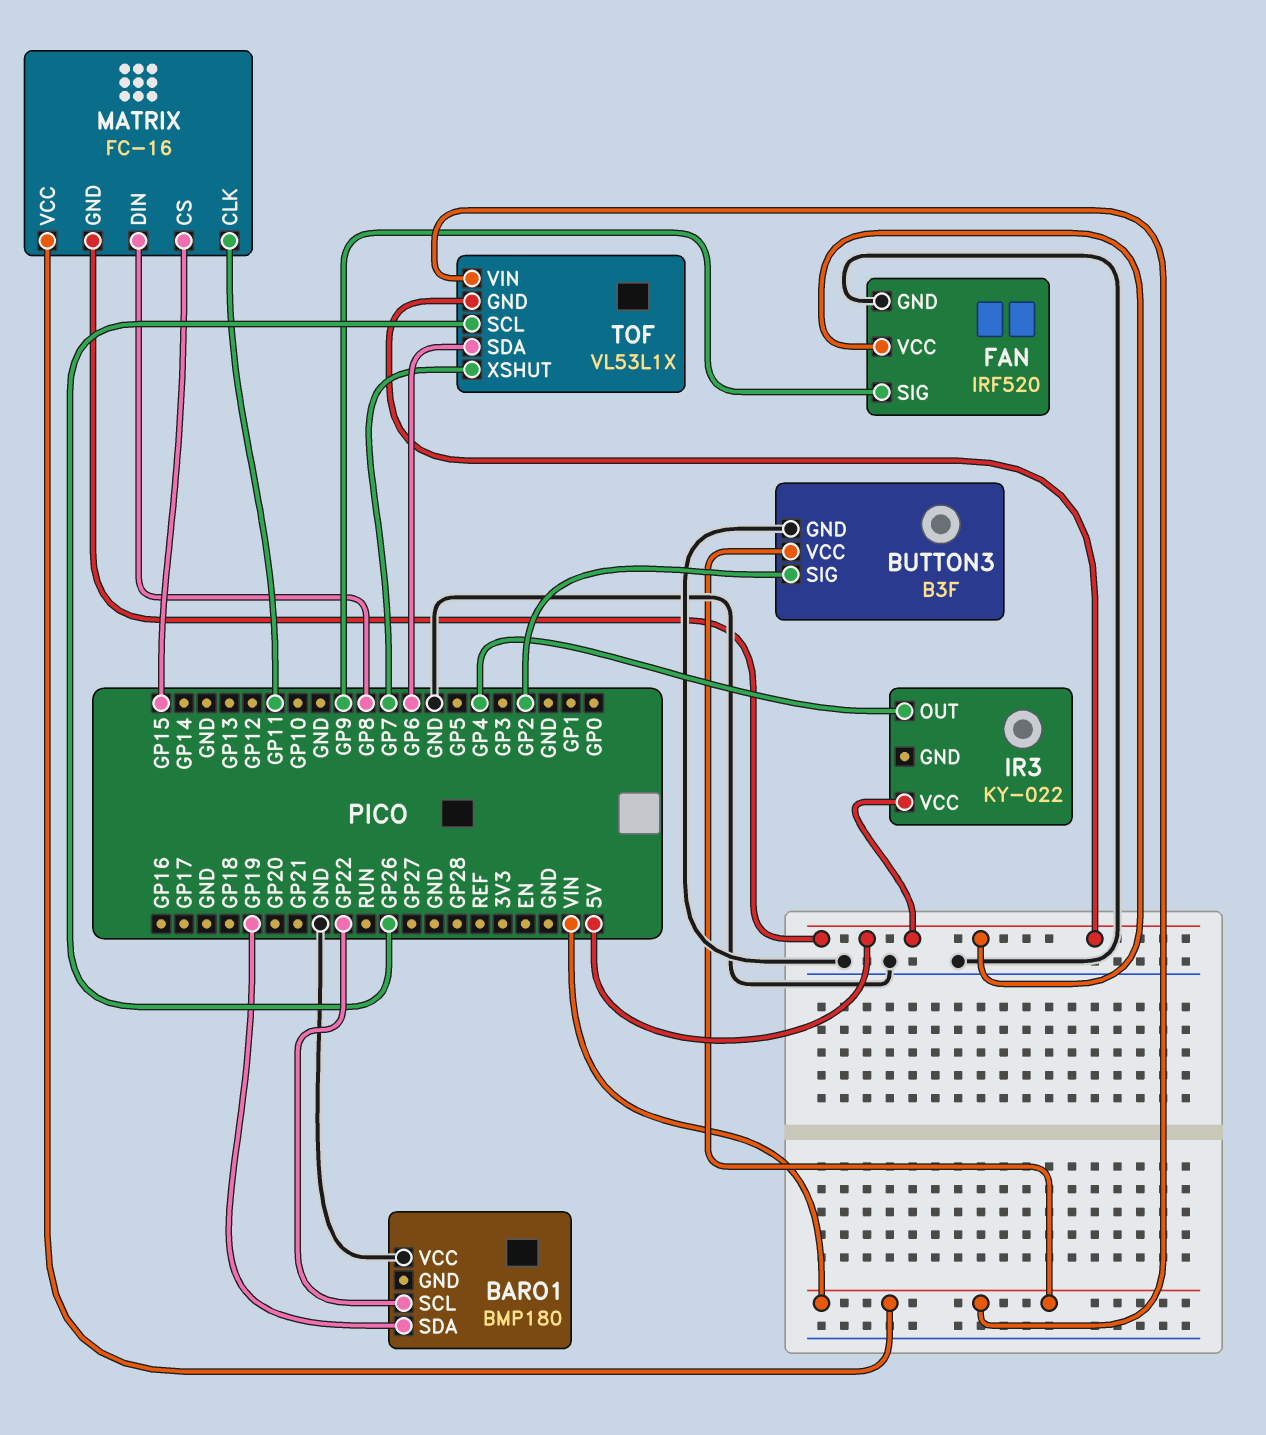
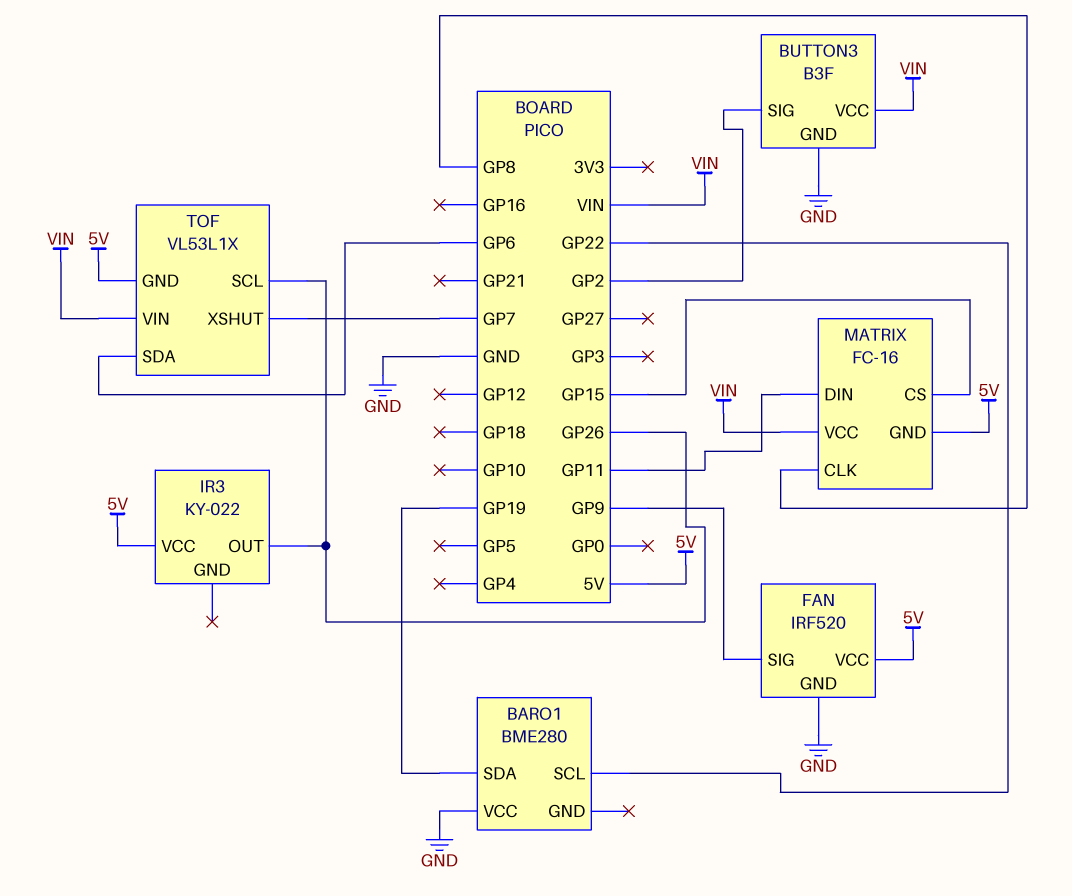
BARO1: BMP180 -> BME280
IR3 pin OUT: GP4 -> GP26
MATRIX pin CLK: GP11 -> GP8
MATRIX pin DIN: GP8 -> GP11

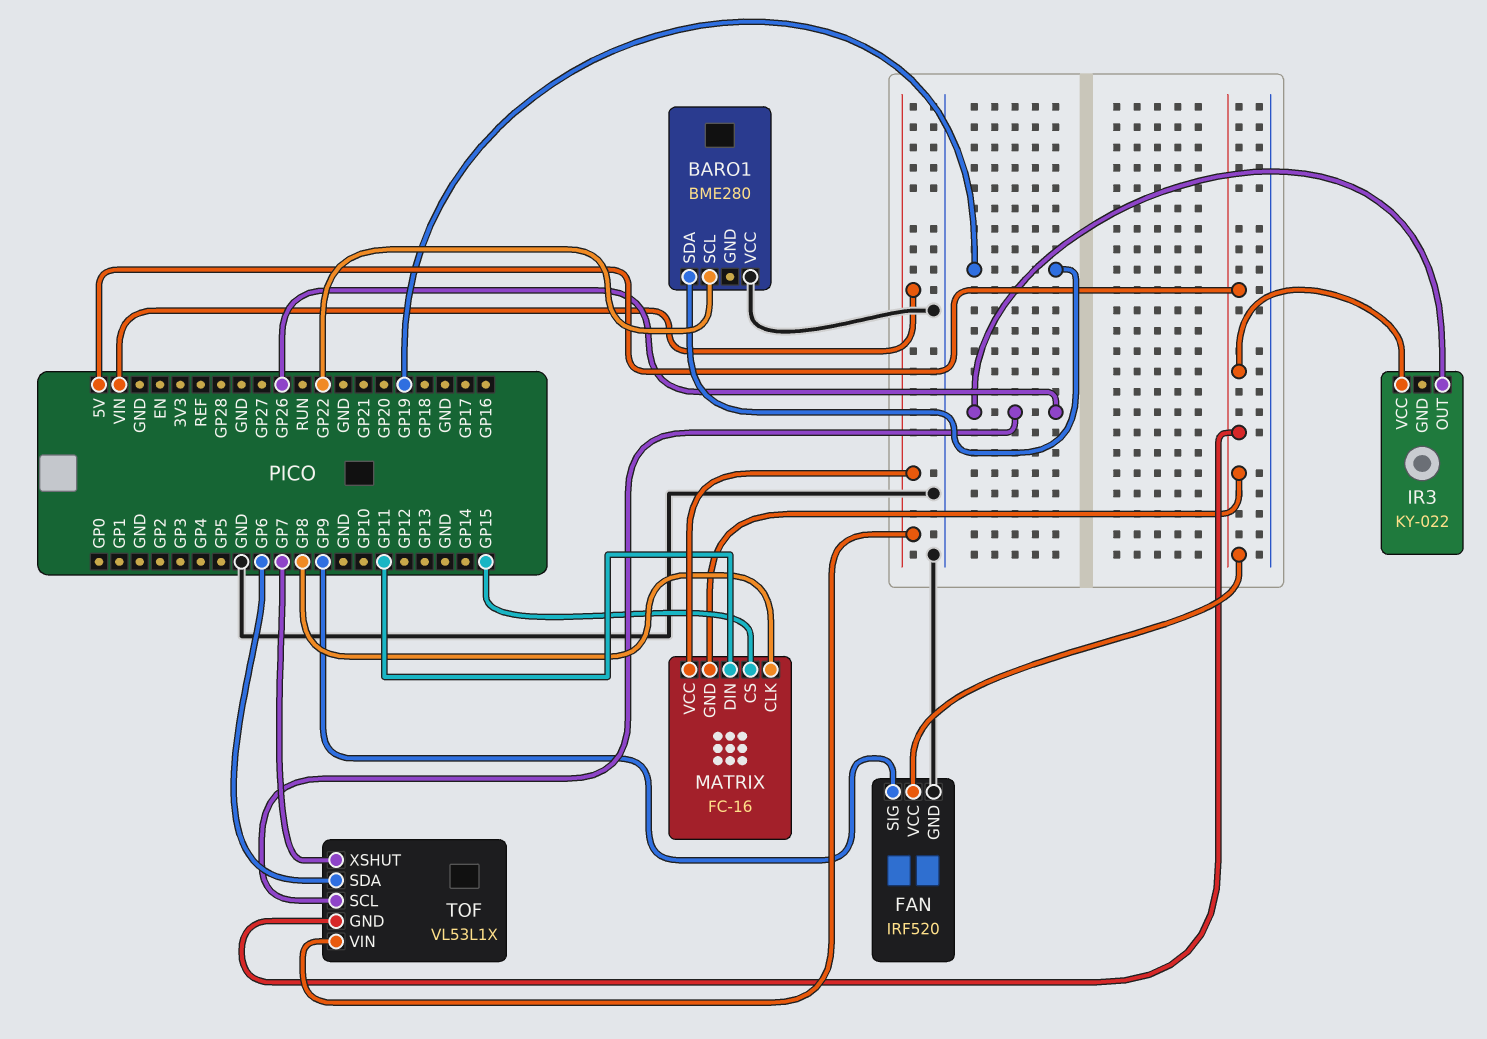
BUTTON3: B3F -> none
BUTTON3 pin GND: GND -> none
BUTTON3 pin SIG: GP2 -> none
BUTTON3 pin VCC: VIN -> none

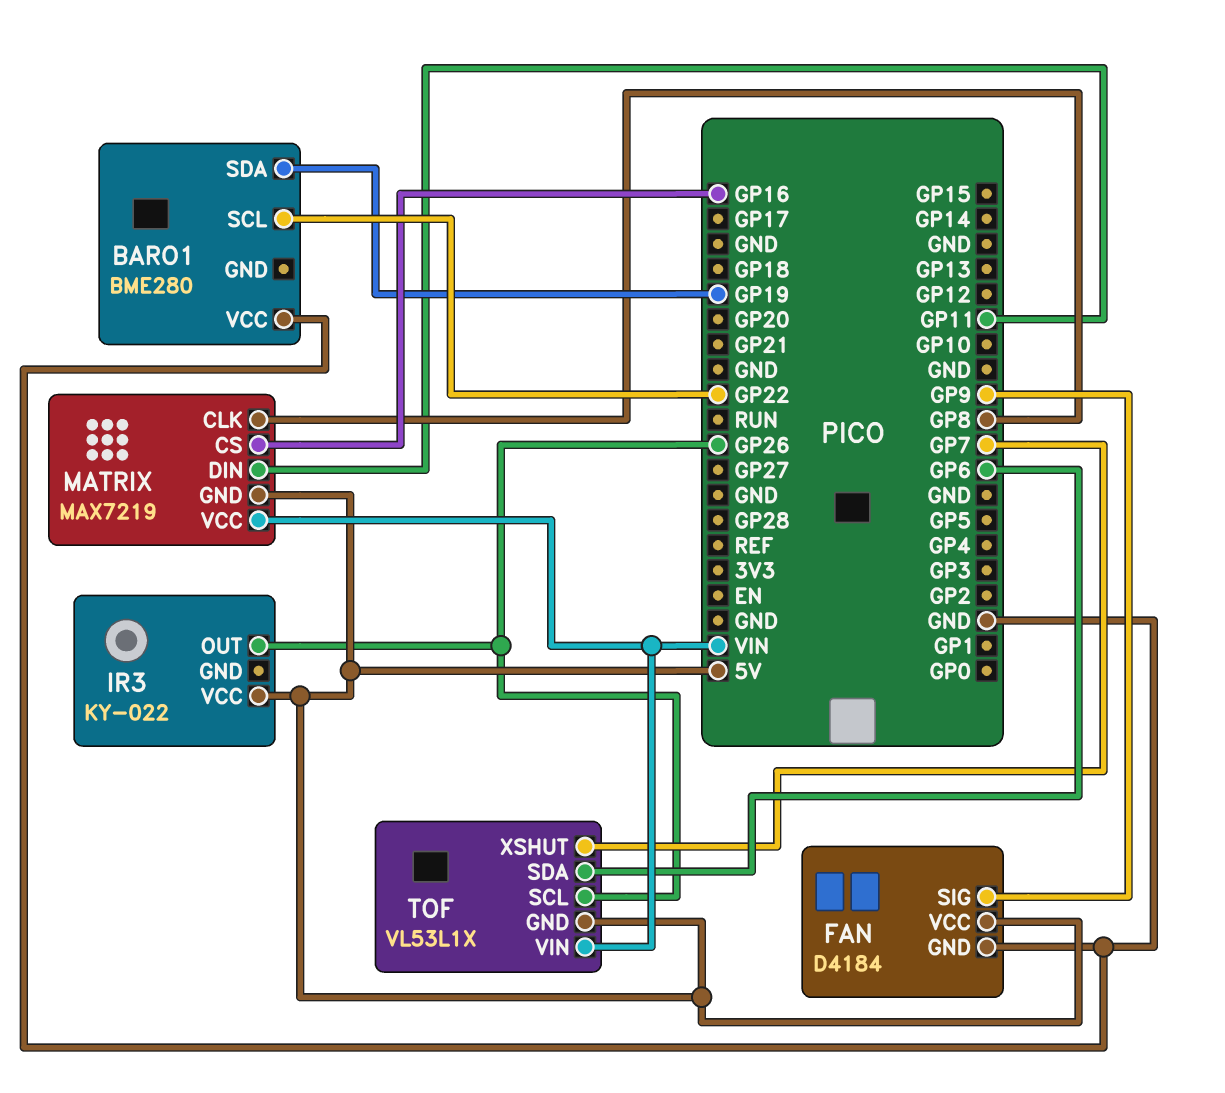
FAN: IRF520 -> D4184
MATRIX: FC-16 -> MAX7219
MATRIX pin CS: GP15 -> GP16

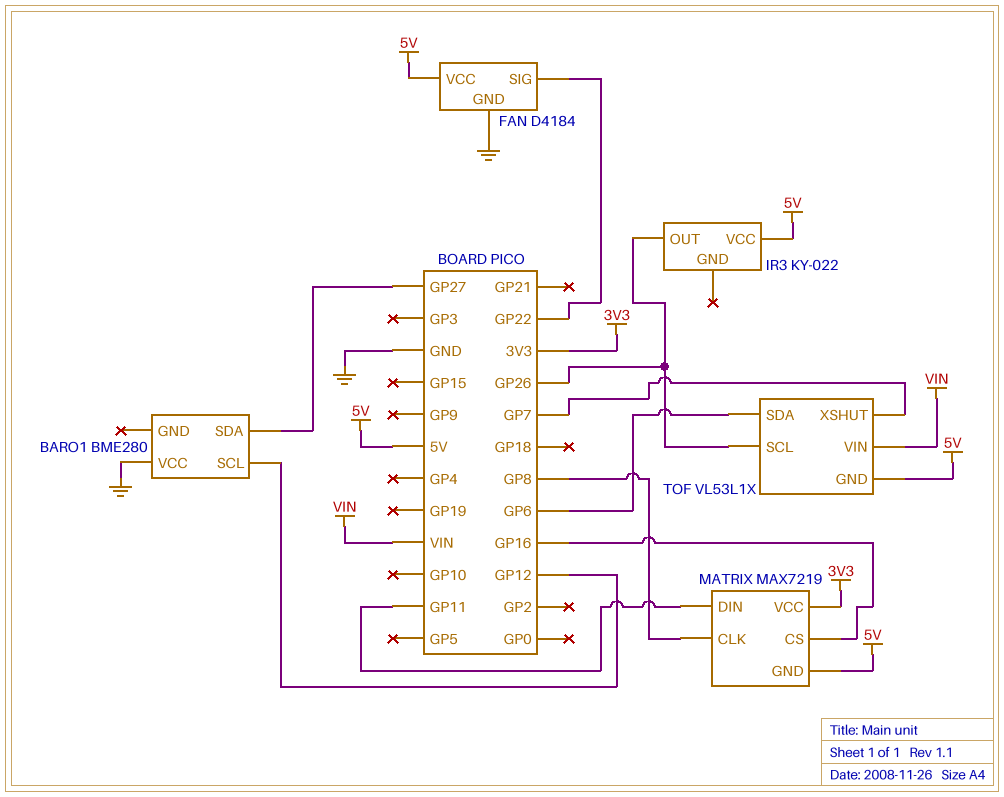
BARO1 pin SCL: GP22 -> GP12
BARO1 pin SDA: GP19 -> GP27
FAN pin SIG: GP9 -> GP22
MATRIX pin VCC: VIN -> 3V3

